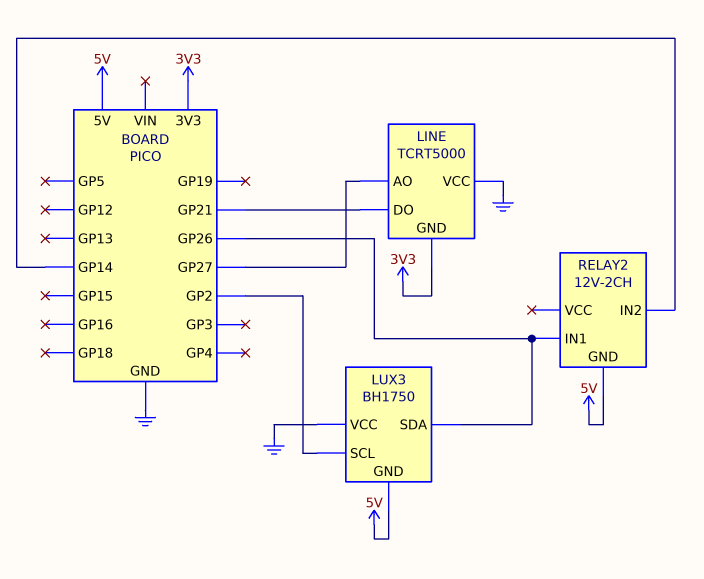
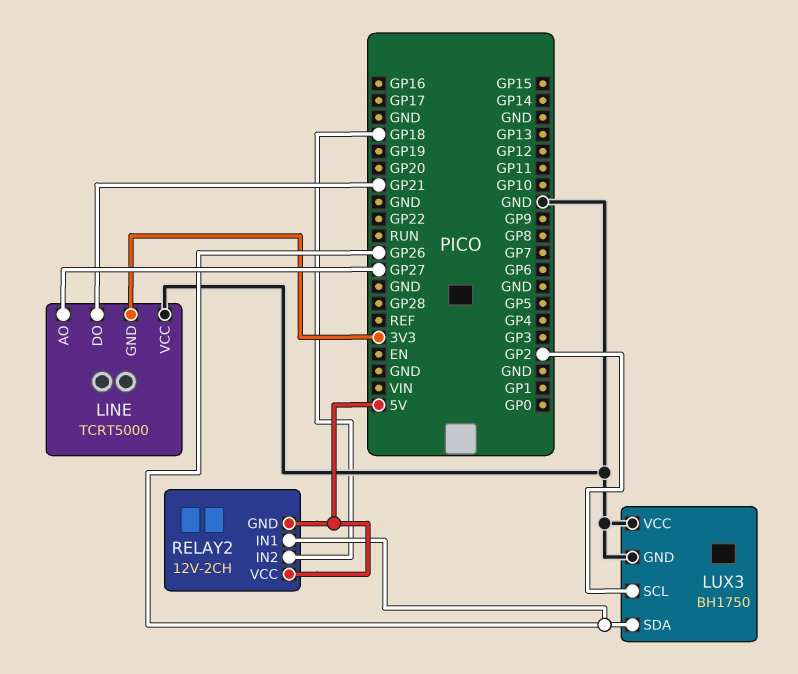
LUX3 pin GND: 5V -> GND
RELAY2 pin IN2: GP14 -> GP18
RELAY2 pin VCC: none -> 5V

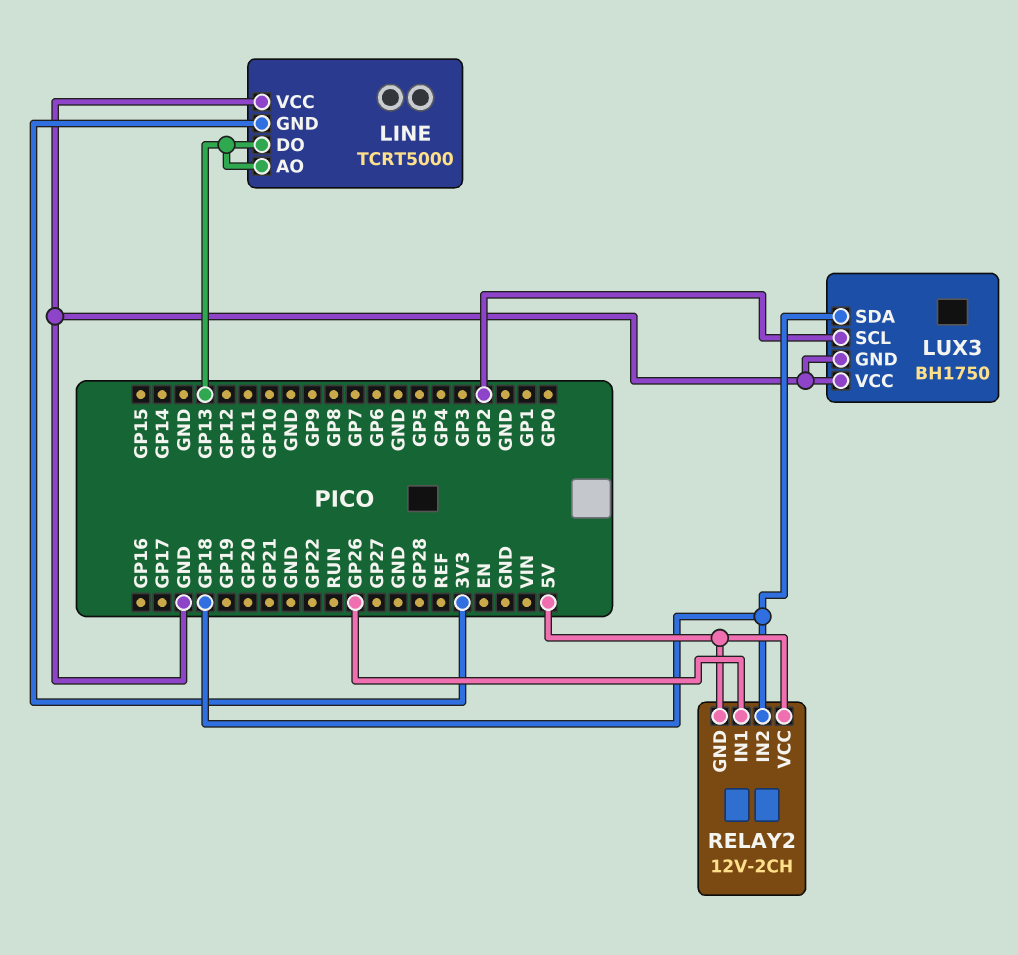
LINE pin AO: GP27 -> GP13
LINE pin DO: GP21 -> GP13
LUX3 pin SDA: GP26 -> GP18

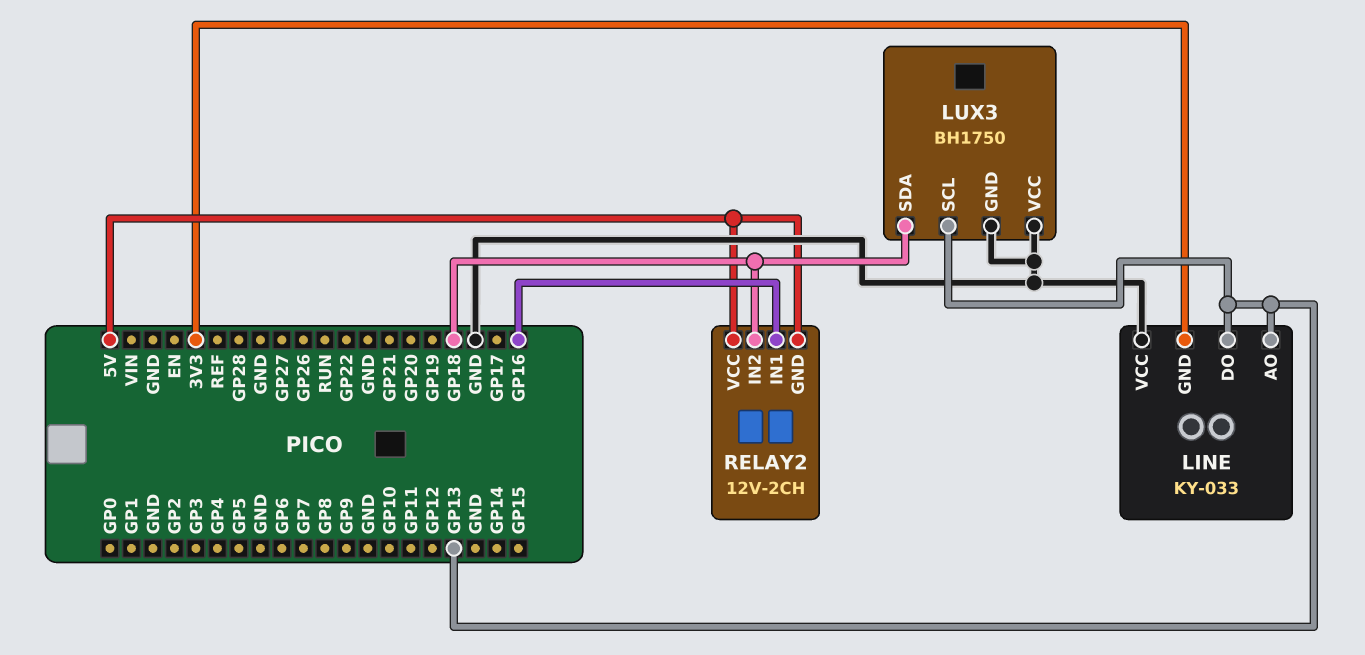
LINE: TCRT5000 -> KY-033
LUX3 pin SCL: GP2 -> GP13
RELAY2 pin IN1: GP26 -> GP16

